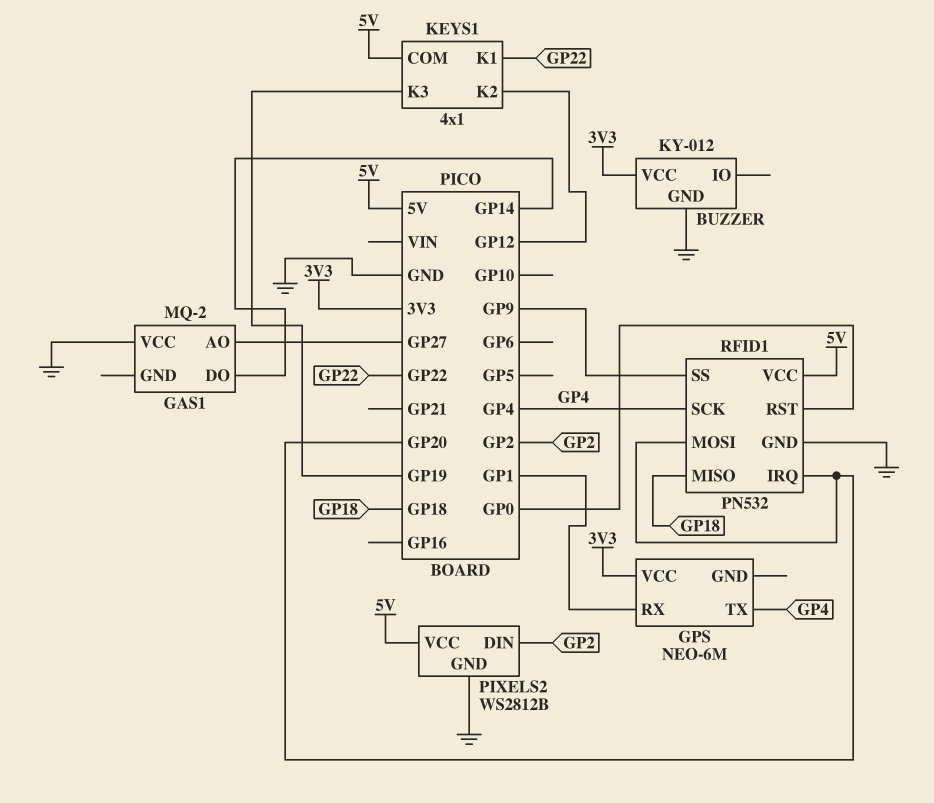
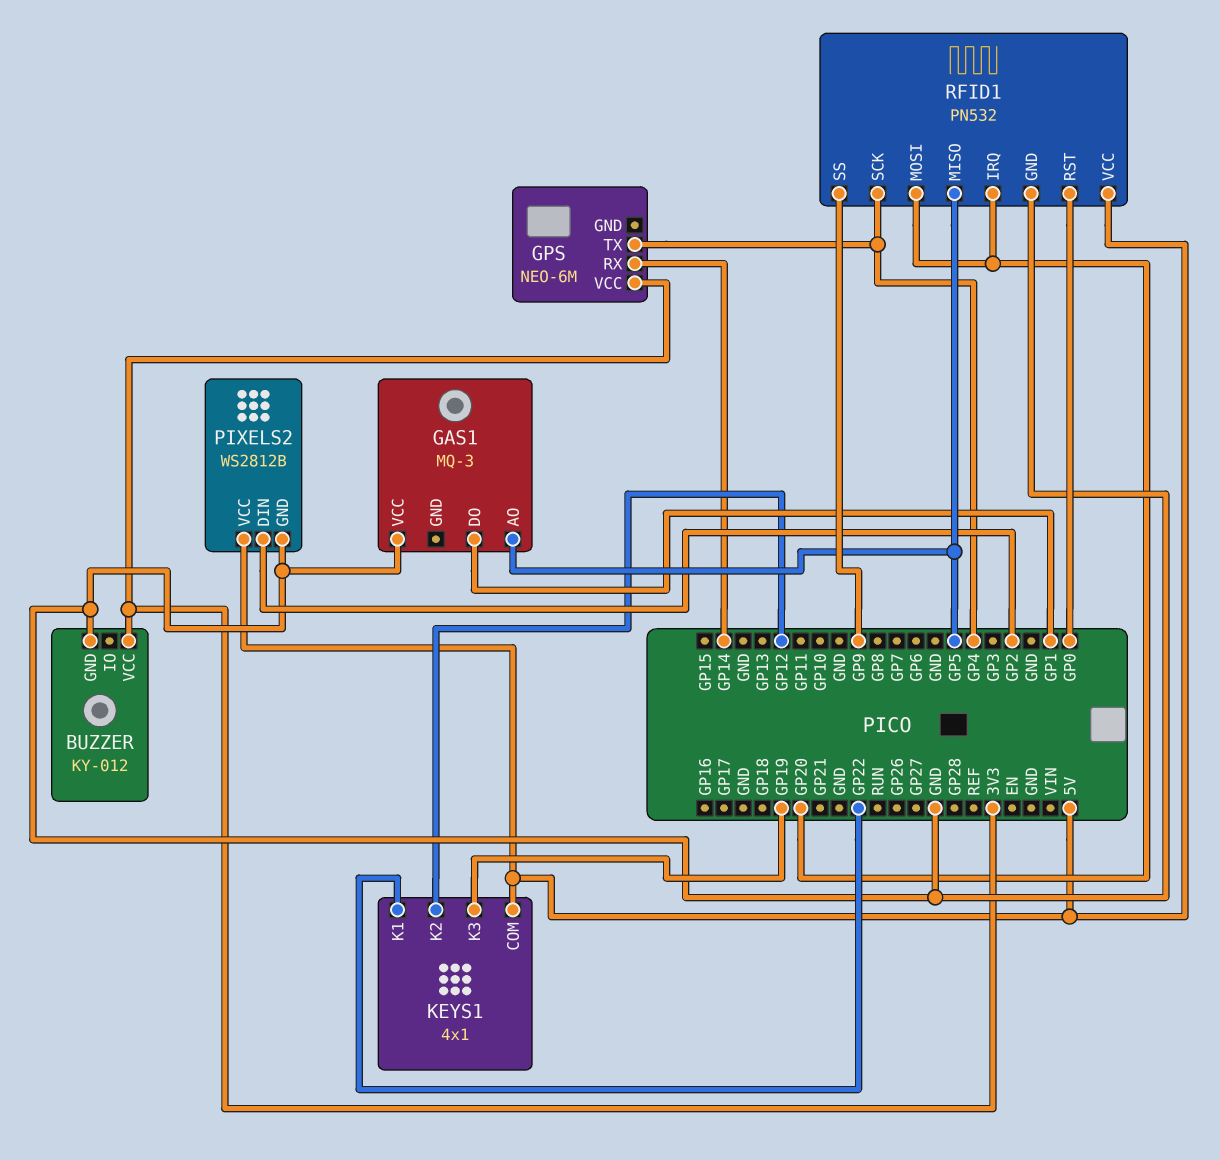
GAS1: MQ-2 -> MQ-3
GAS1 pin AO: GP27 -> GP5
GAS1 pin DO: GP14 -> GP1
GPS pin RX: GP1 -> GP14
RFID1 pin MISO: GP18 -> GP5

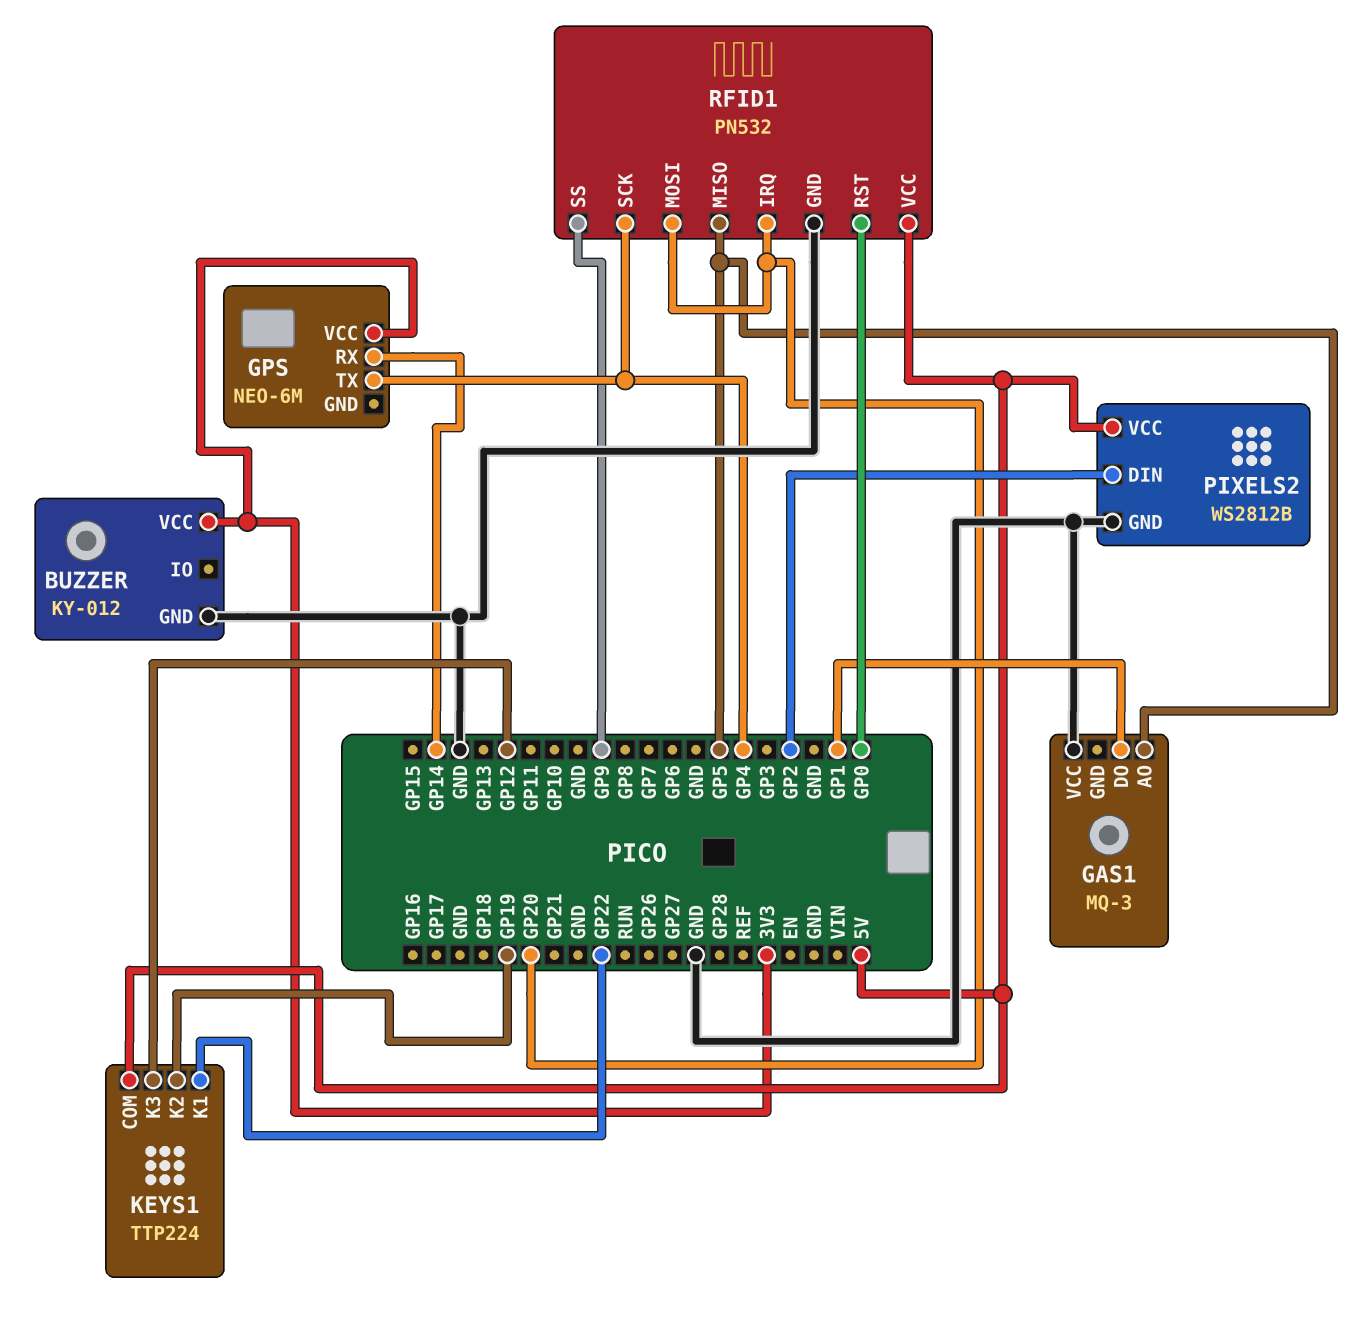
KEYS1: 4x1 -> TTP224
KEYS1 pin K2: GP12 -> GP19
KEYS1 pin K3: GP19 -> GP12

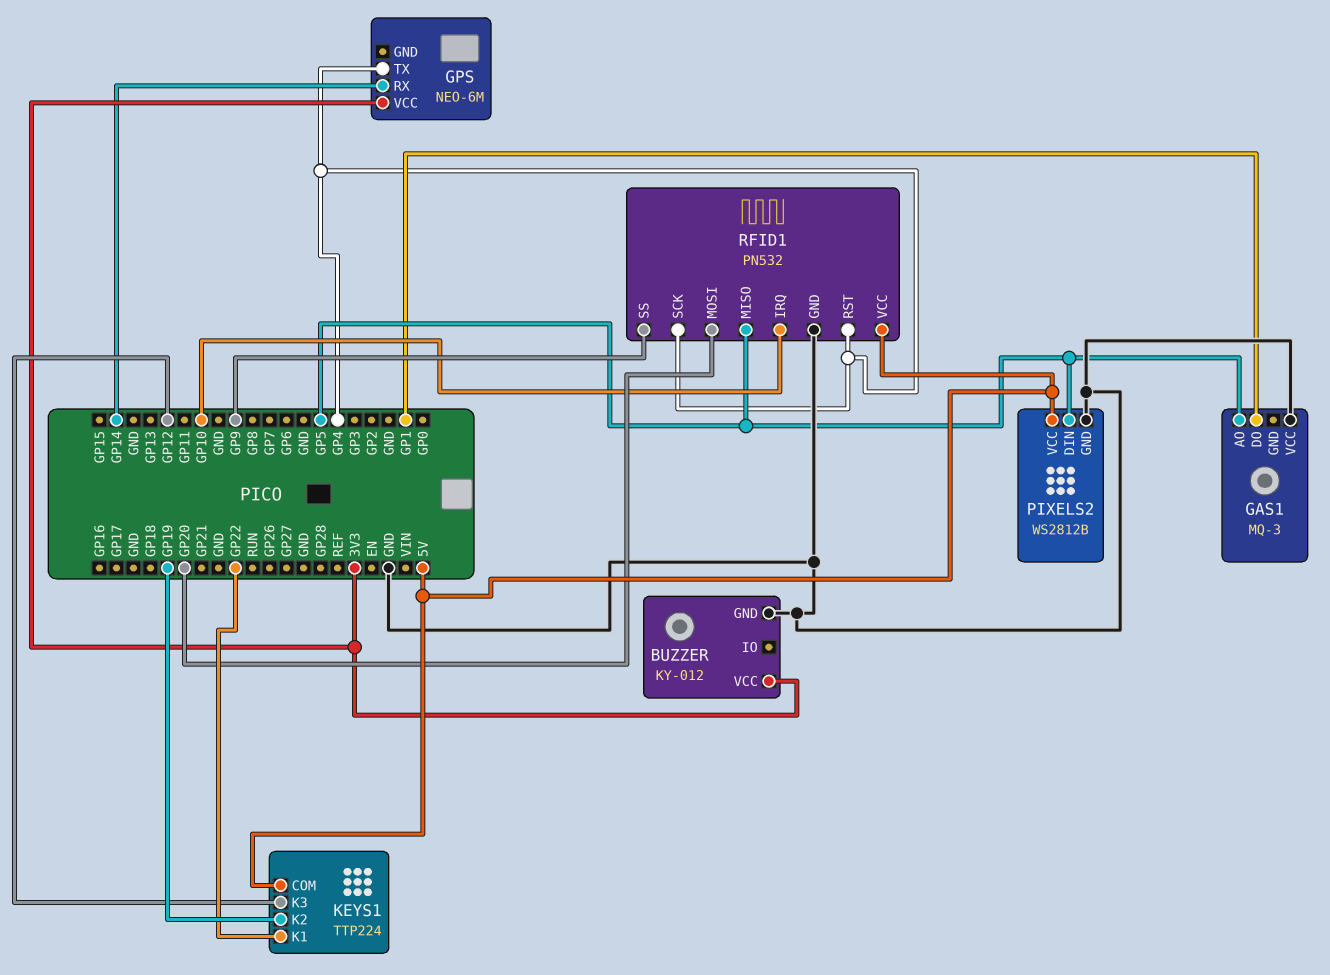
PIXELS2 pin DIN: GP2 -> GP5
RFID1 pin IRQ: GP20 -> GP10
RFID1 pin RST: GP0 -> GP4

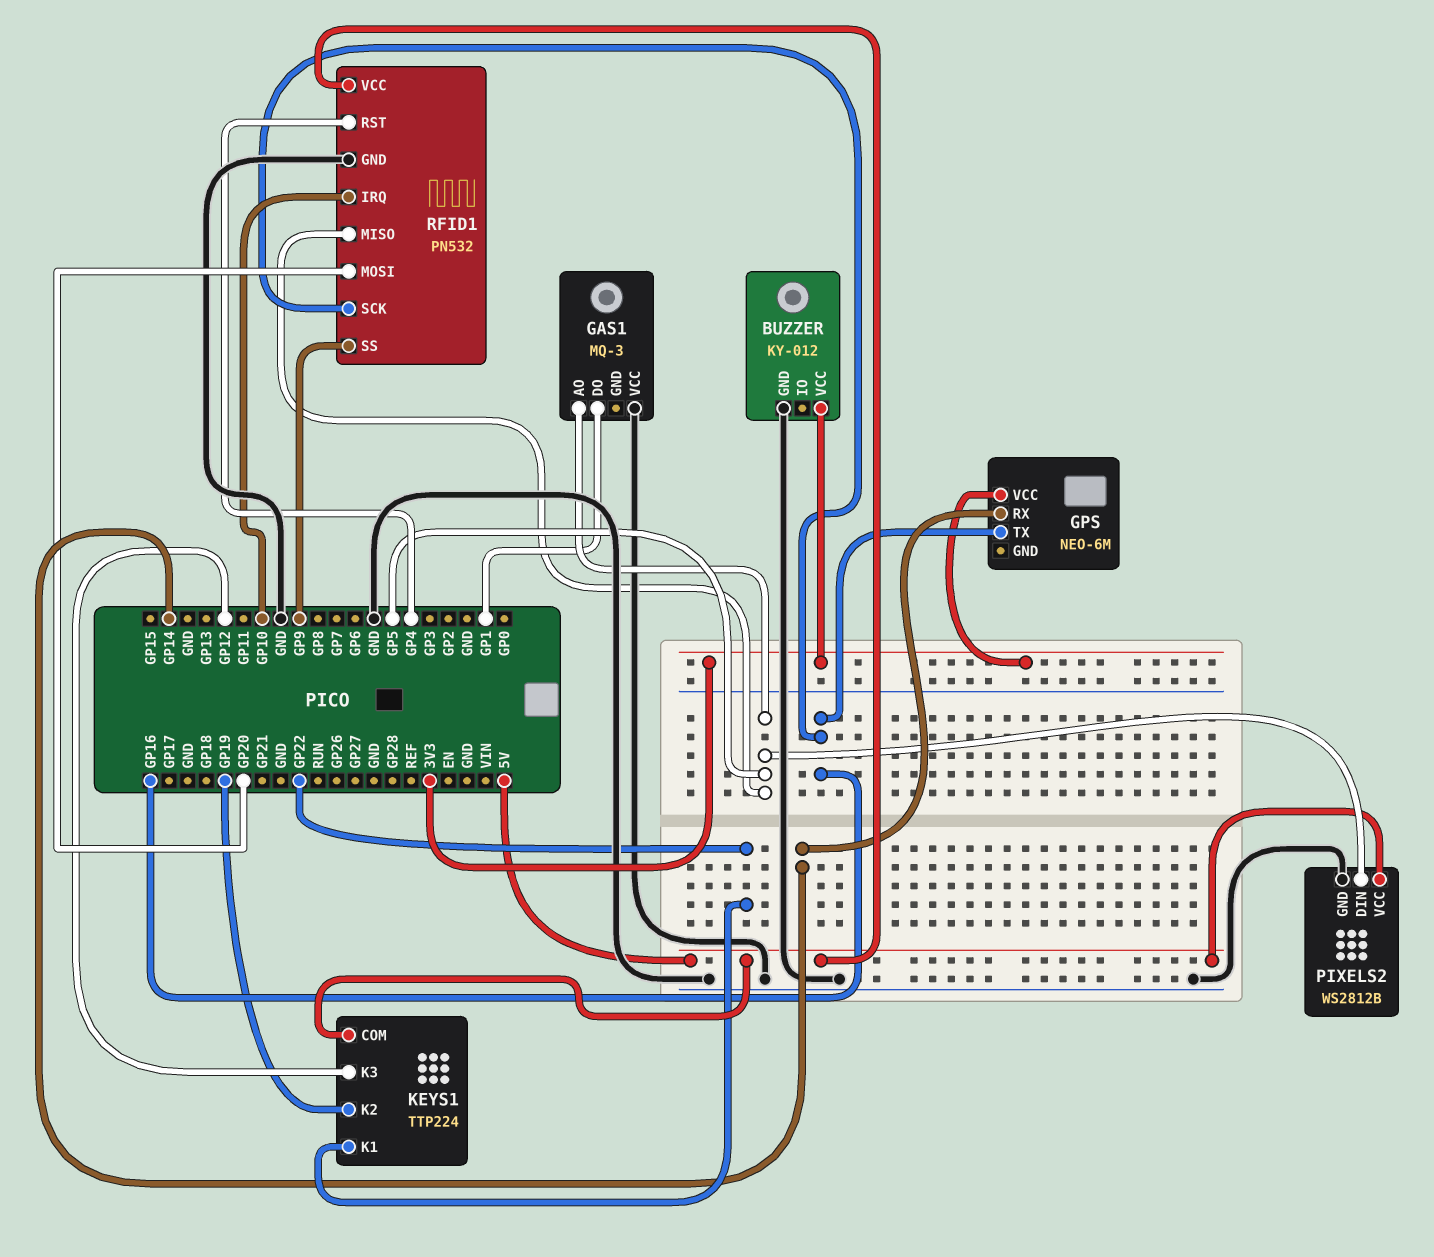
GPS pin TX: GP4 -> GP16
RFID1 pin SCK: GP4 -> GP16

